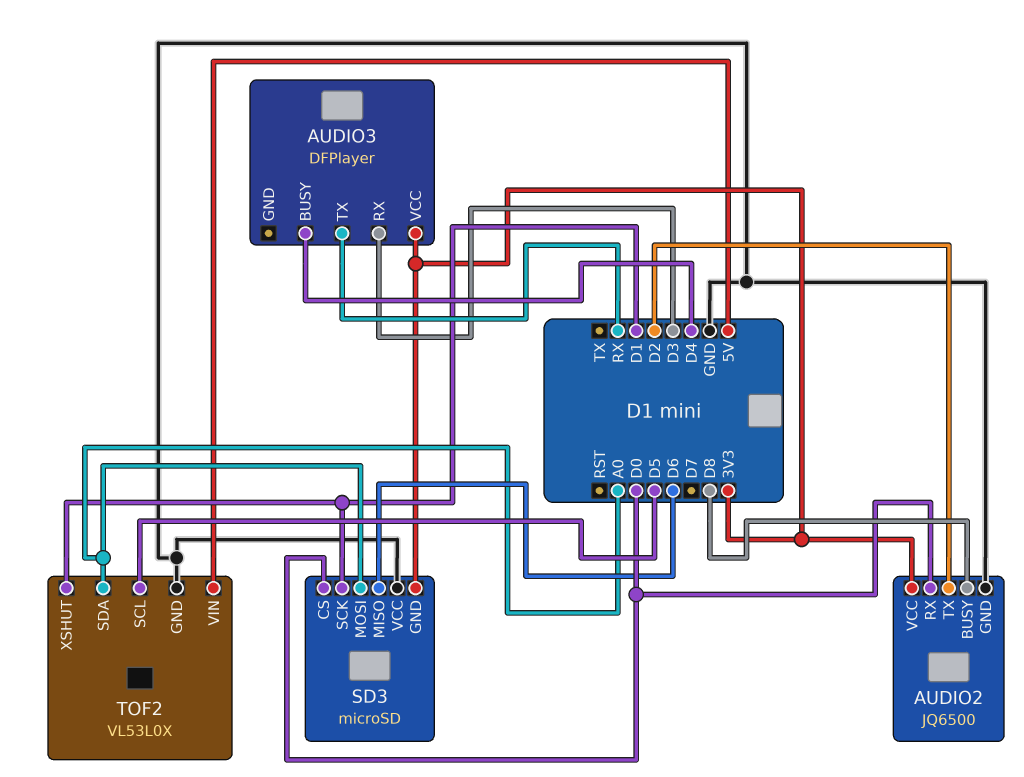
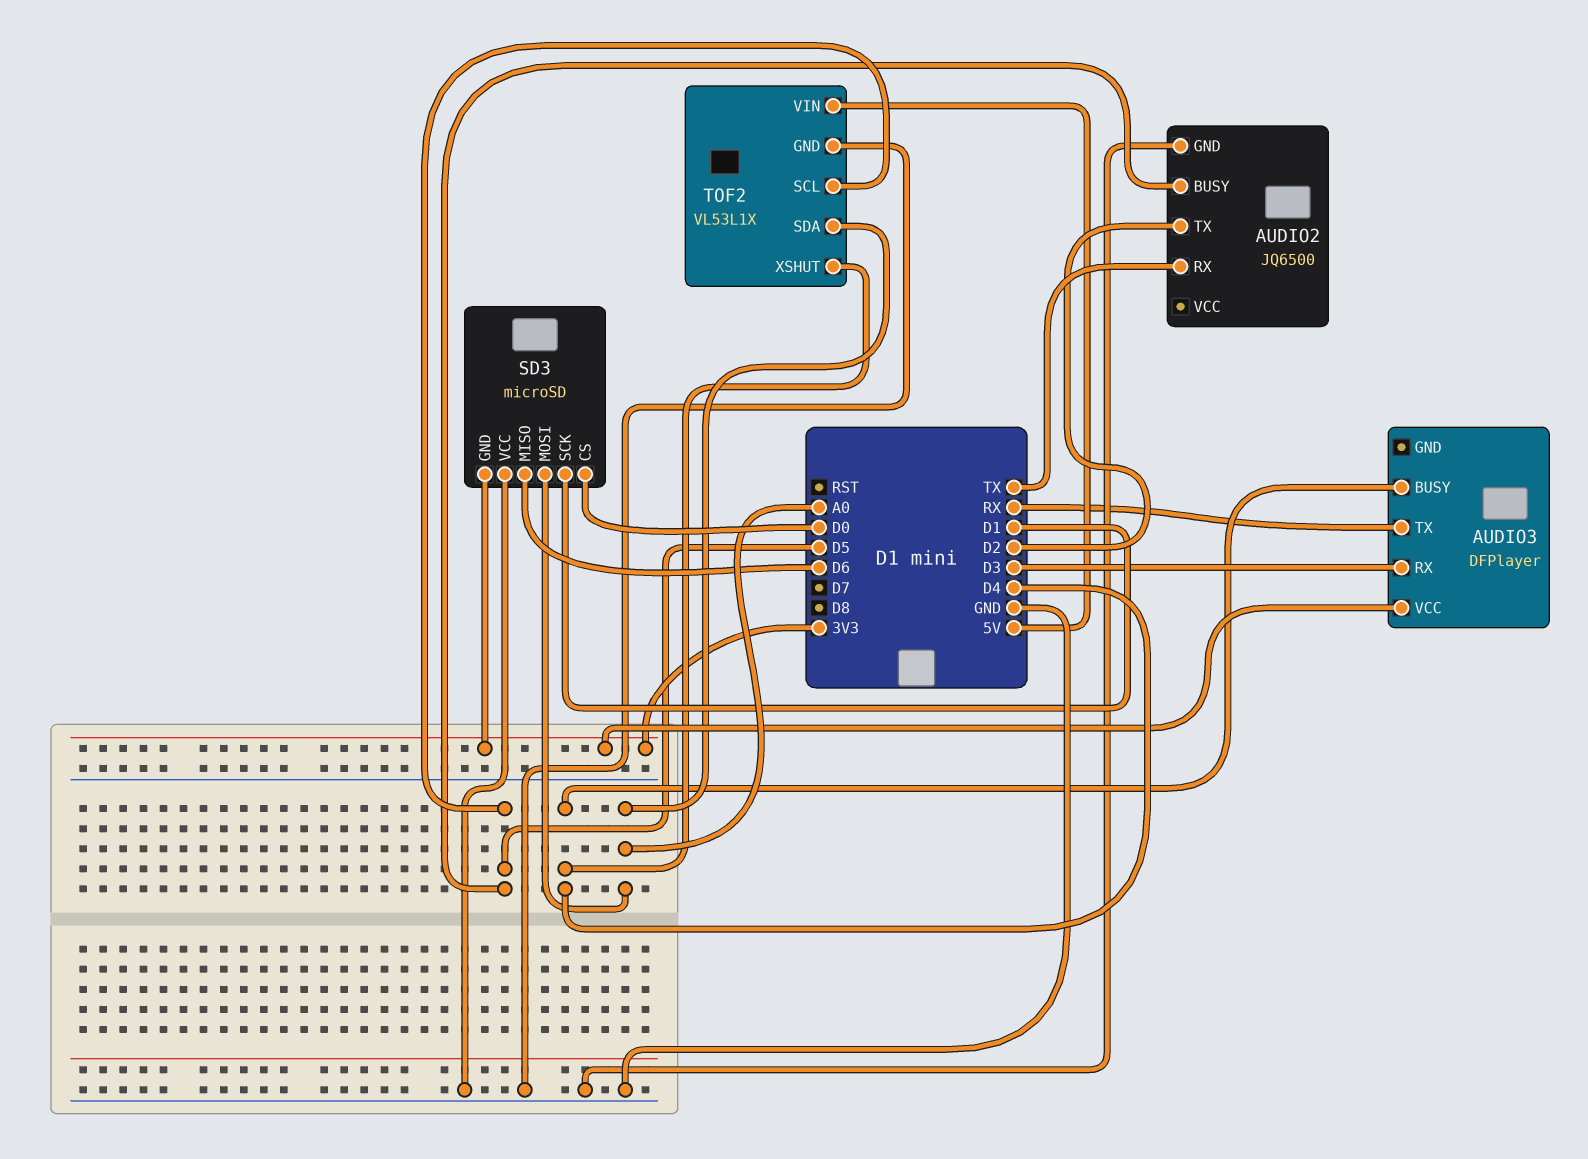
AUDIO2 pin BUSY: D8 -> D5
AUDIO2 pin RX: D0 -> TX
AUDIO2 pin VCC: 3V3 -> none
TOF2: VL53L0X -> VL53L1X
TOF2 pin XSHUT: D1 -> D4

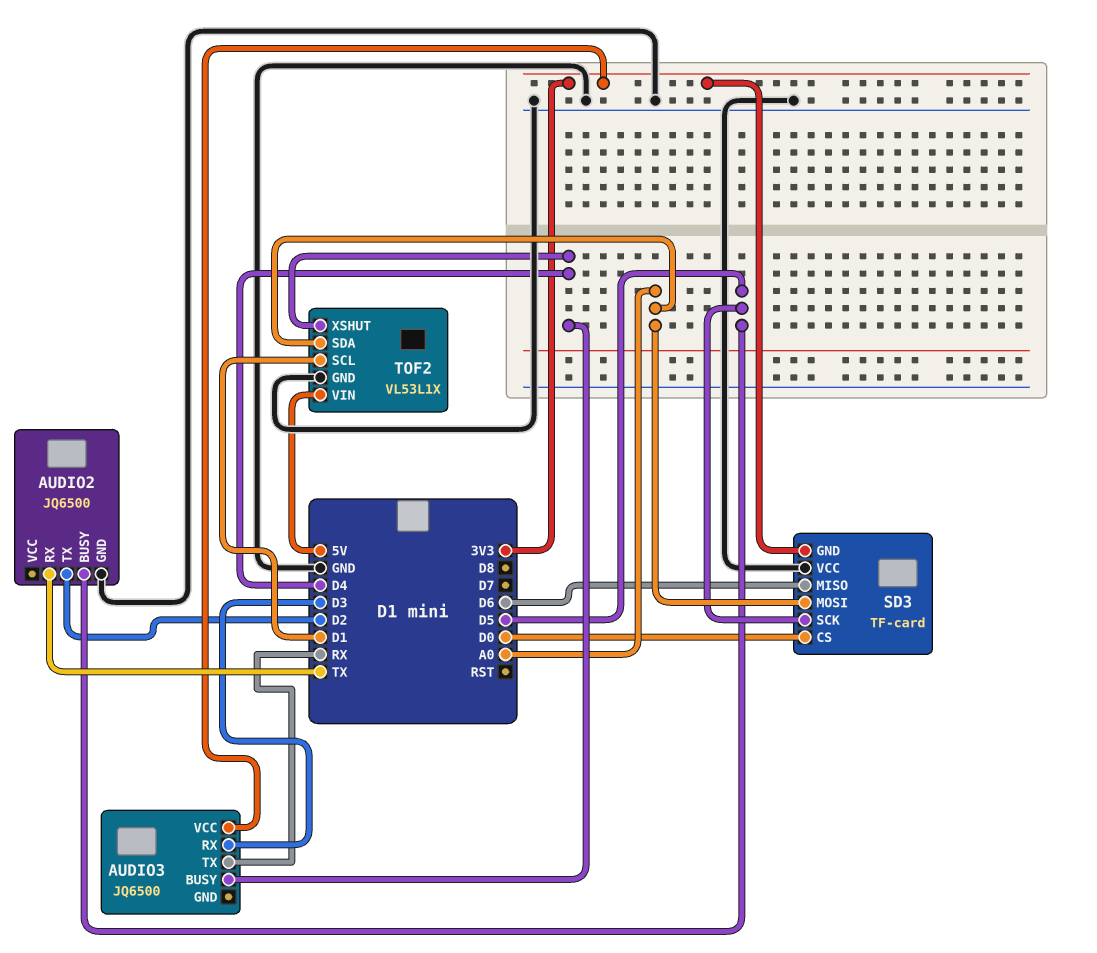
AUDIO3: DFPlayer -> JQ6500
SD3: microSD -> TF-card
SD3 pin SCK: D1 -> D5
TOF2 pin SCL: D5 -> D1

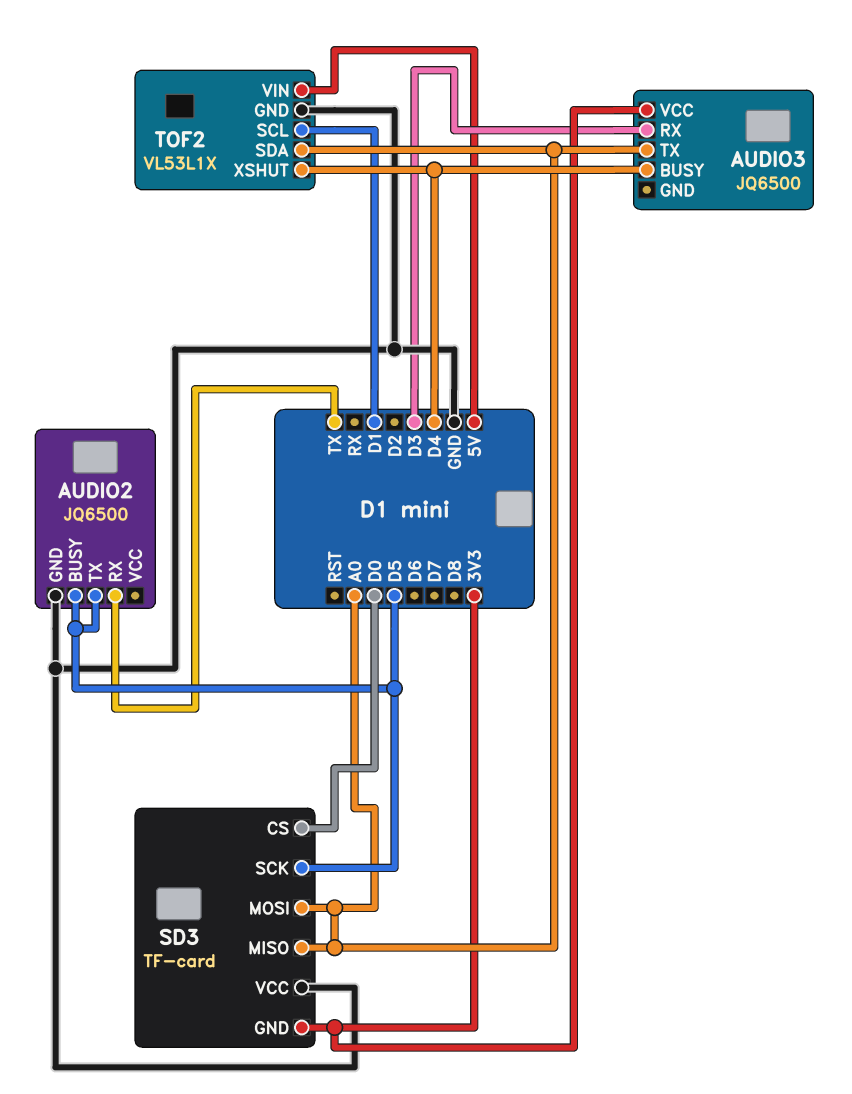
AUDIO2 pin TX: D2 -> D5
AUDIO3 pin TX: RX -> A0
SD3 pin MISO: D6 -> A0

